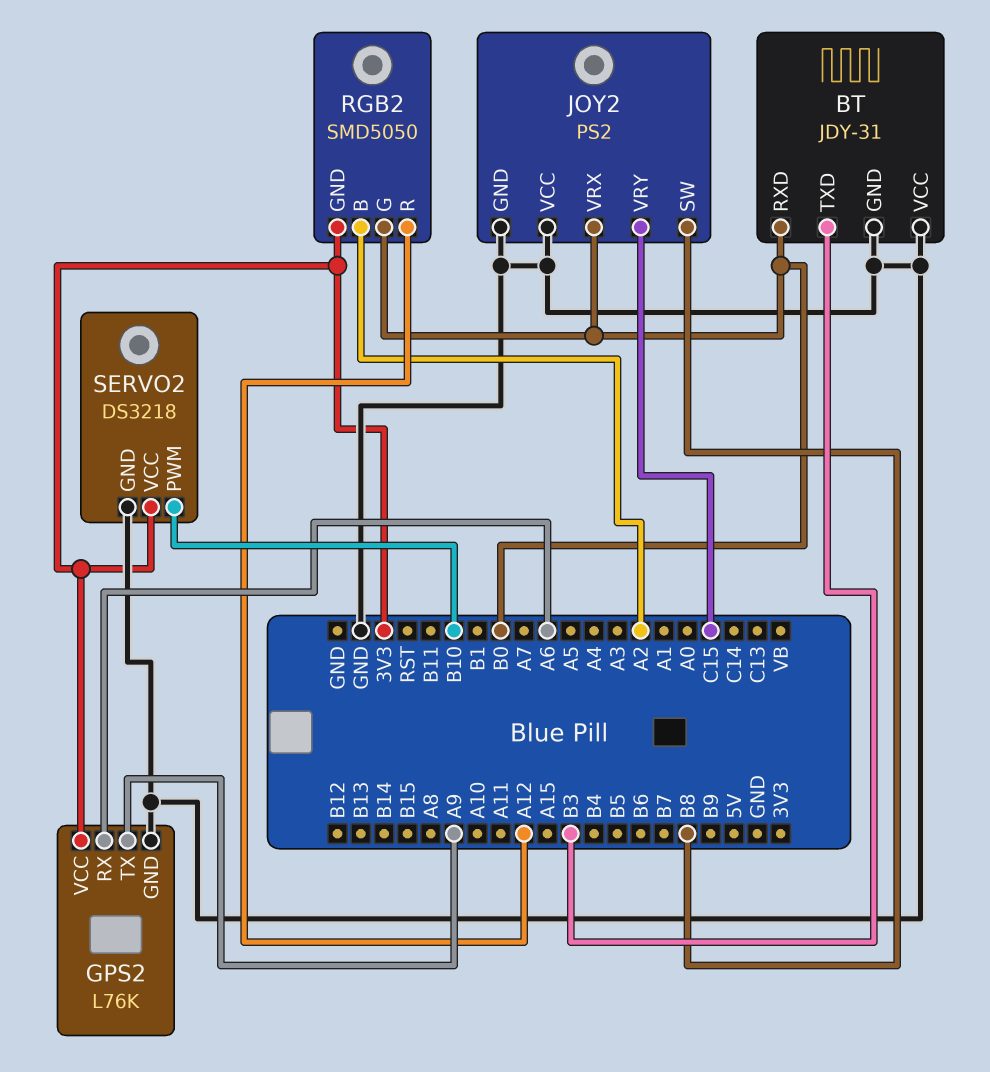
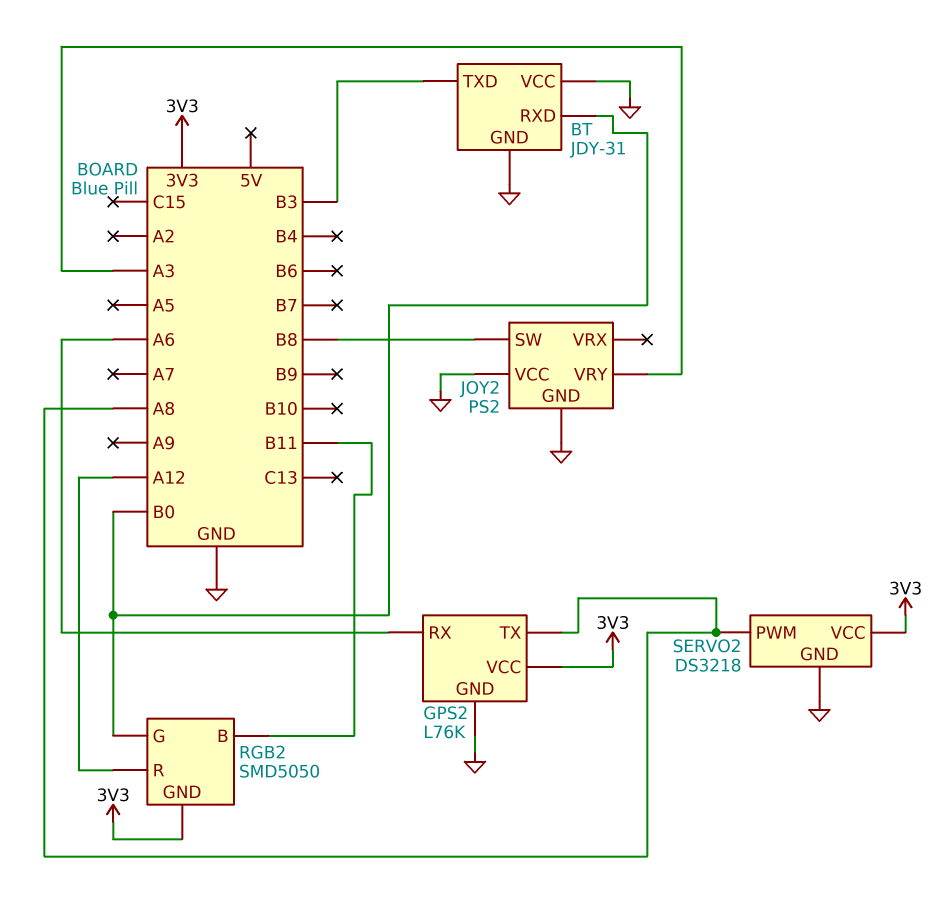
GPS2 pin TX: A9 -> A8
JOY2 pin VRX: B0 -> none
JOY2 pin VRY: C15 -> A3
RGB2 pin B: A2 -> B11
SERVO2 pin PWM: B10 -> A8

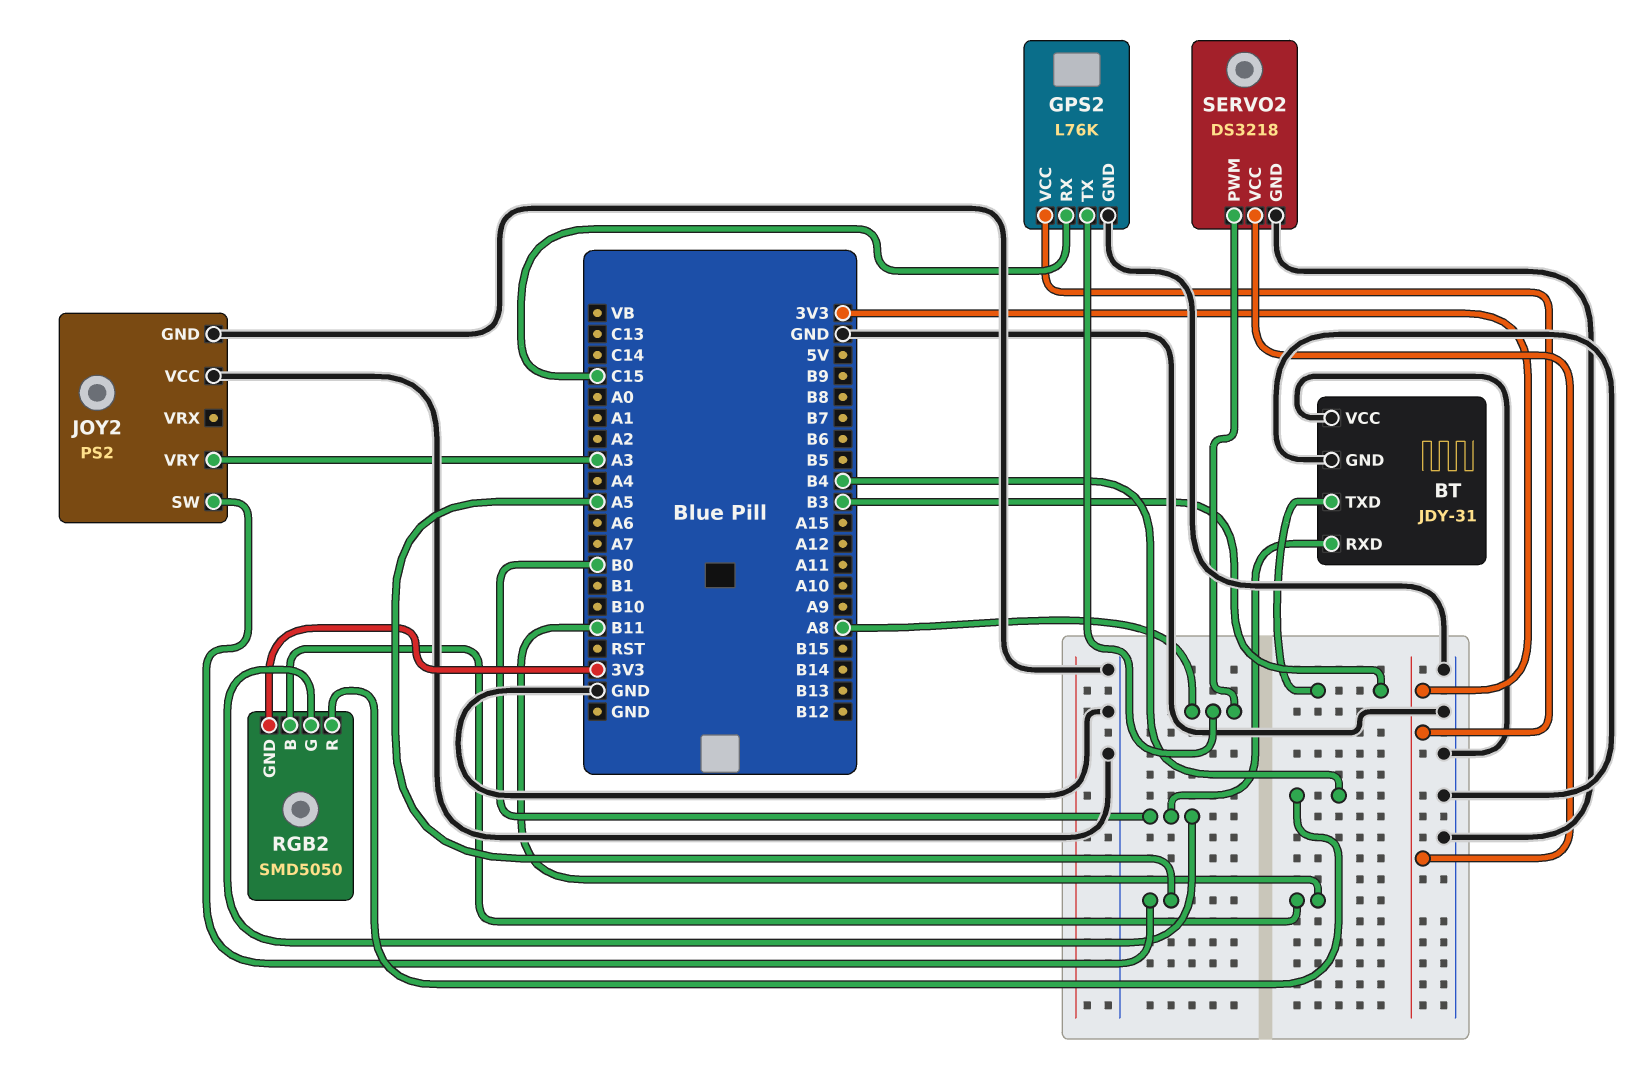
GPS2 pin RX: A6 -> C15
JOY2 pin SW: B8 -> A5
RGB2 pin R: A12 -> B4

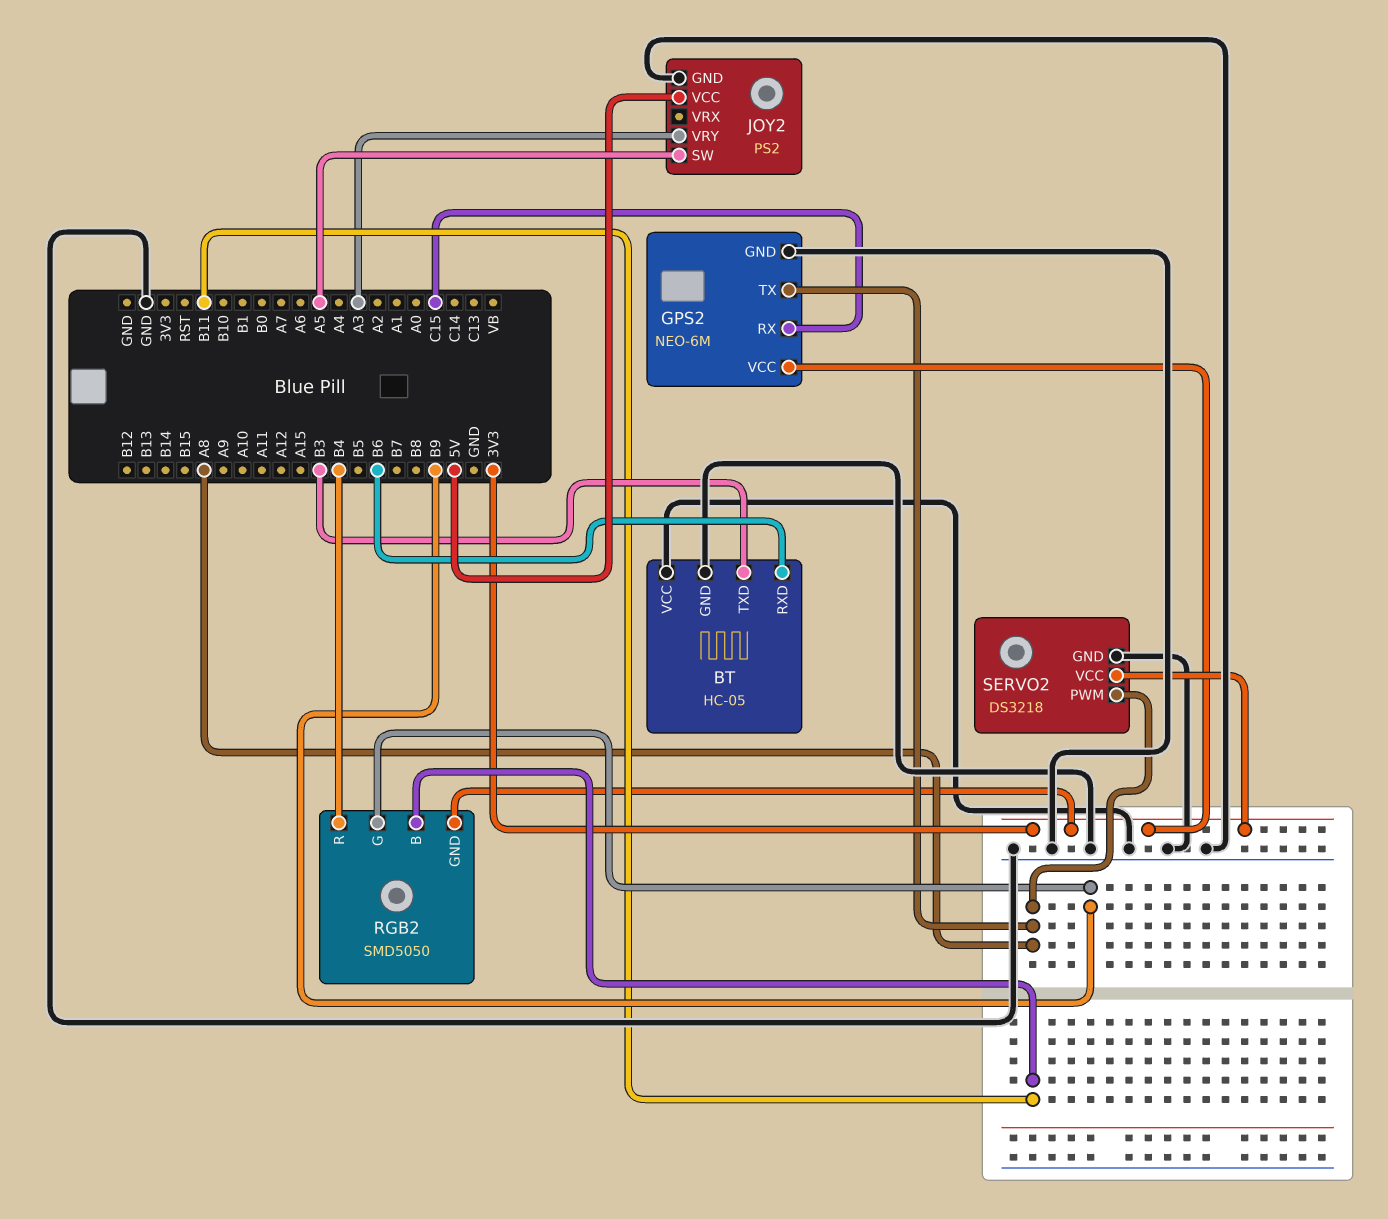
BT: JDY-31 -> HC-05
BT pin RXD: B0 -> B6
GPS2: L76K -> NEO-6M
JOY2 pin VCC: GND -> 5V
RGB2 pin G: B0 -> B9

